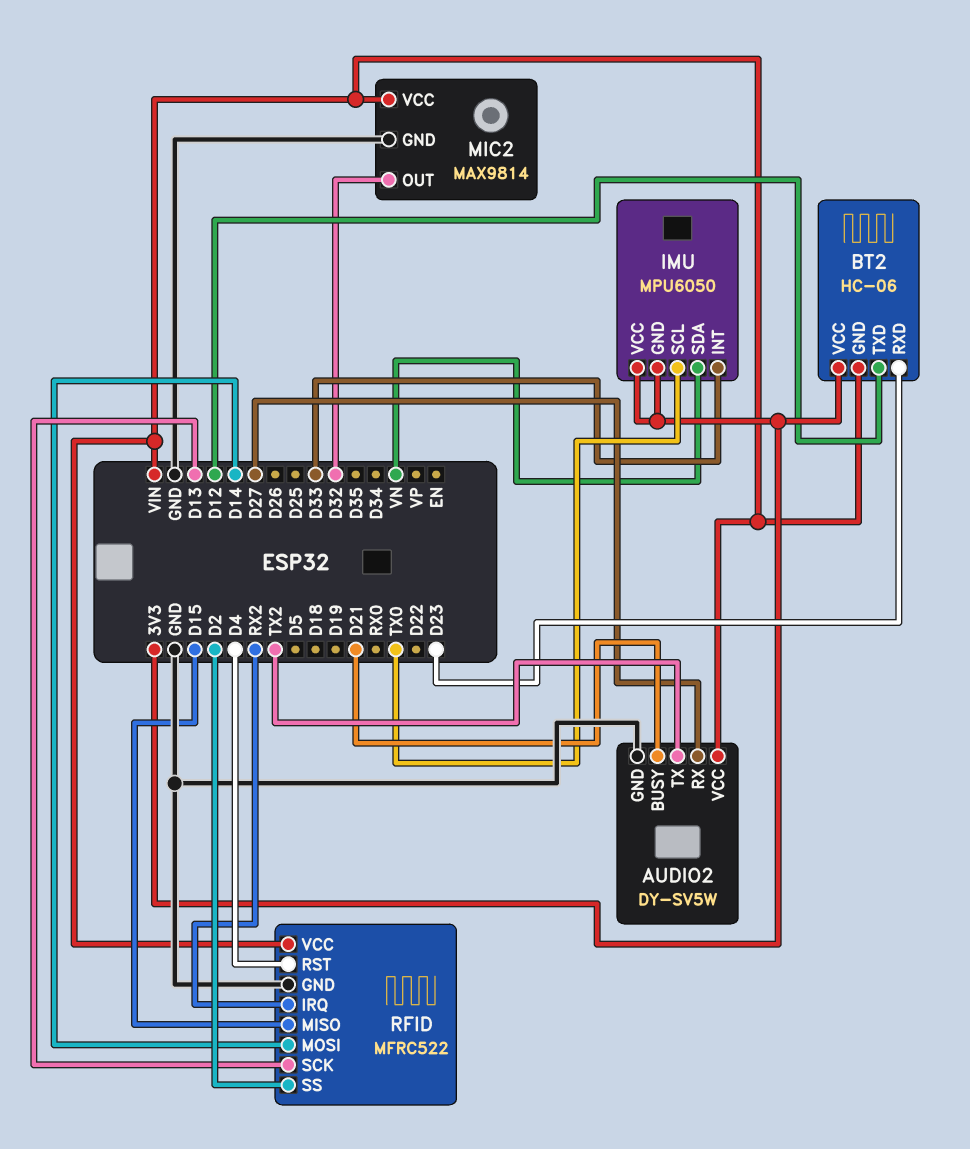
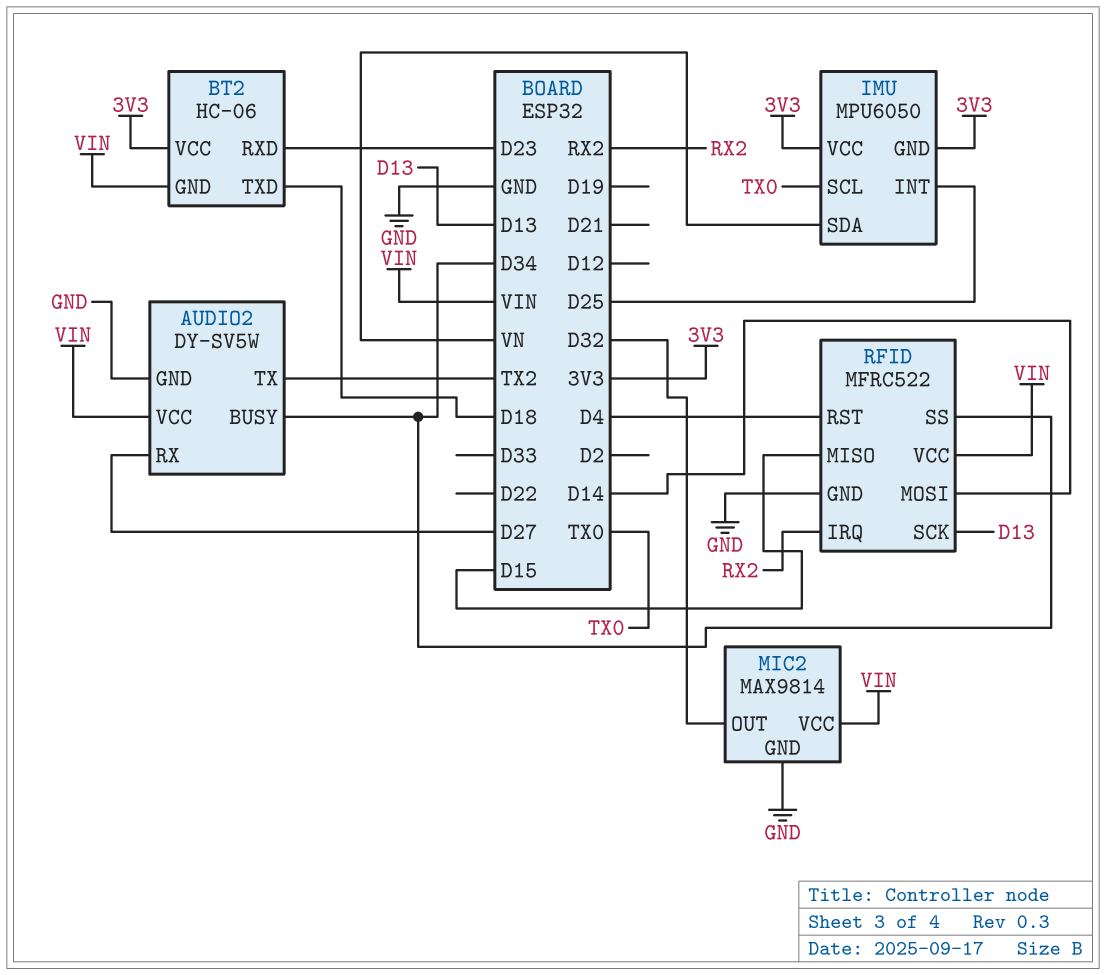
AUDIO2 pin BUSY: D21 -> D34
BT2 pin TXD: D12 -> D18
IMU pin INT: D33 -> D25
RFID pin SS: D2 -> D34

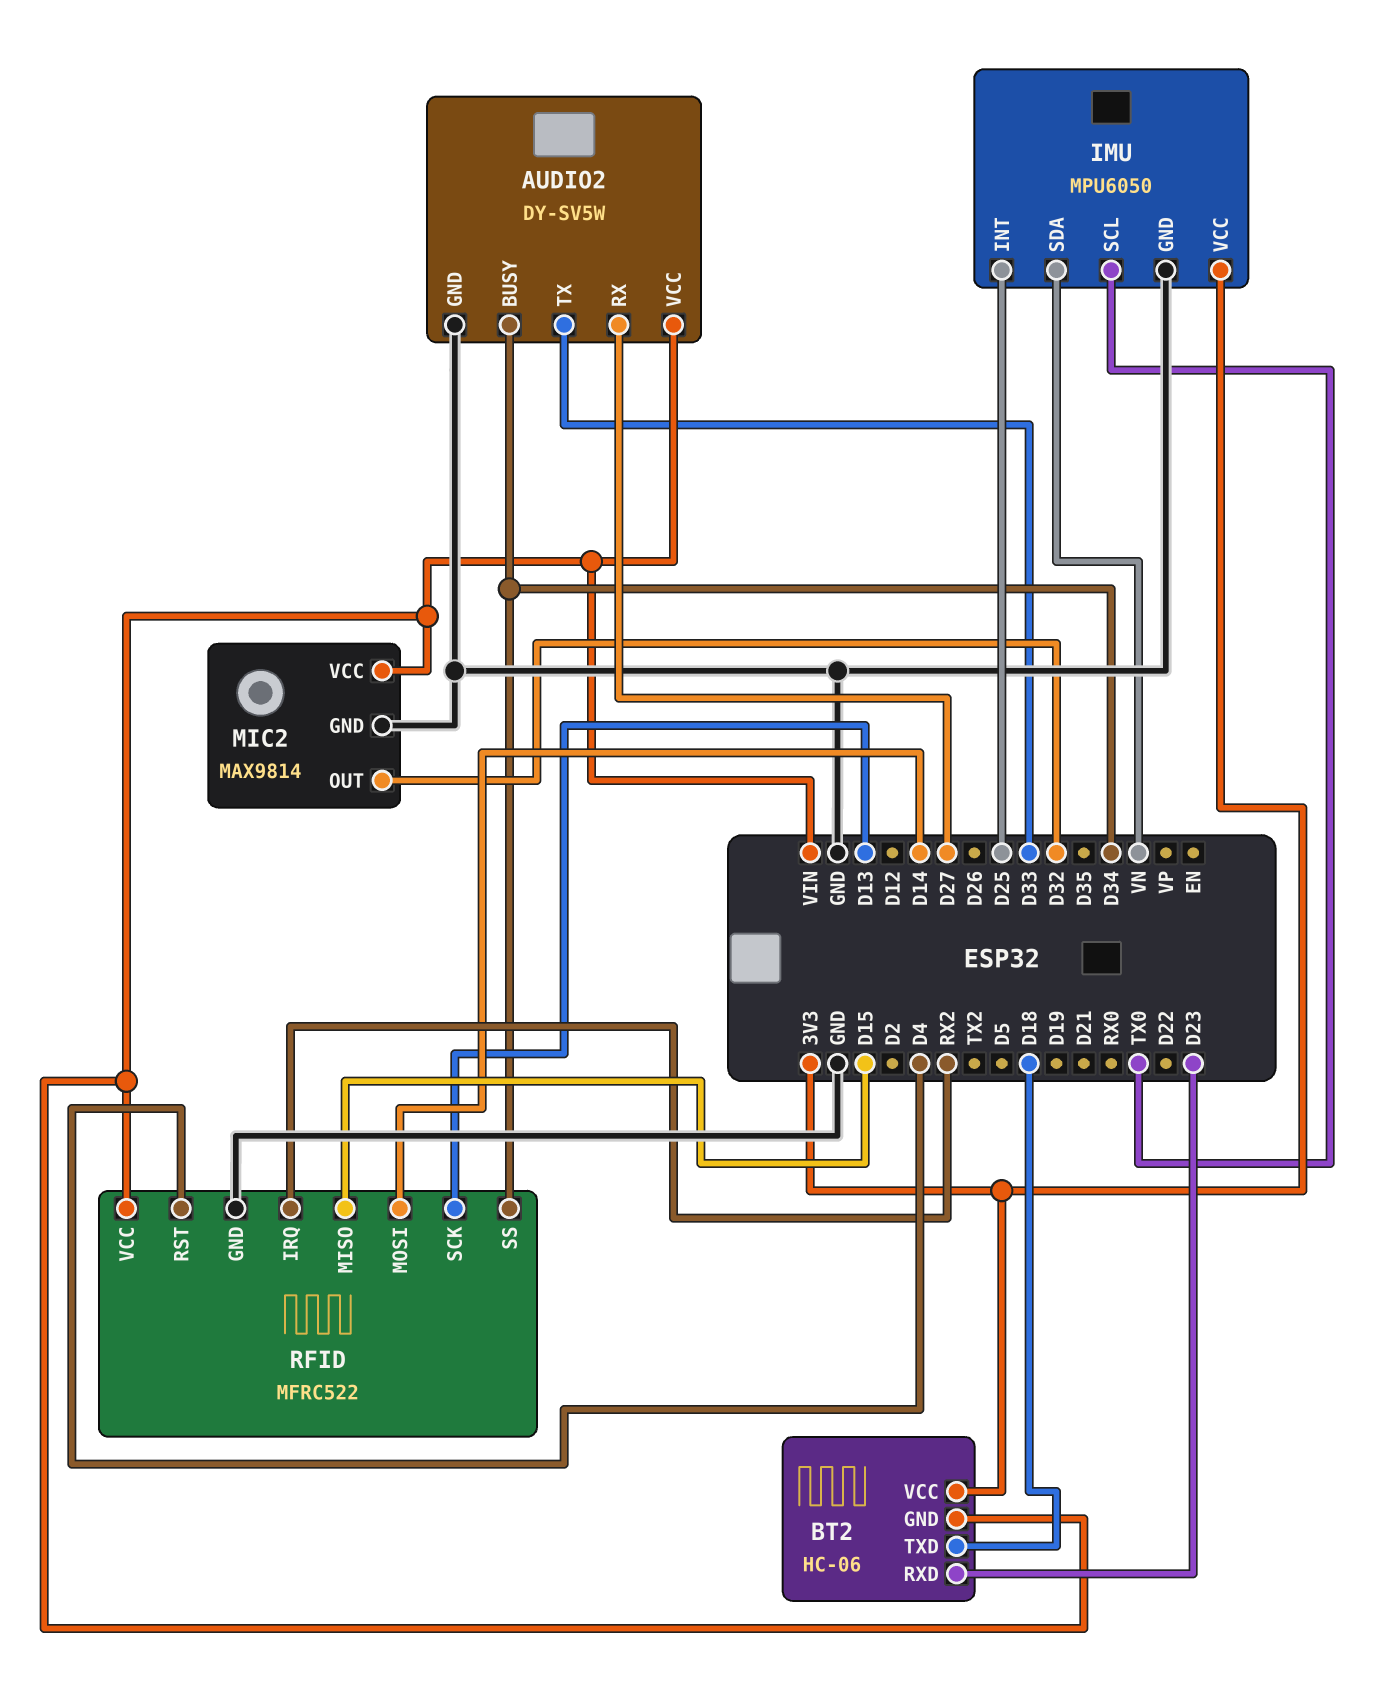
AUDIO2 pin TX: TX2 -> D33
IMU pin GND: 3V3 -> GND

